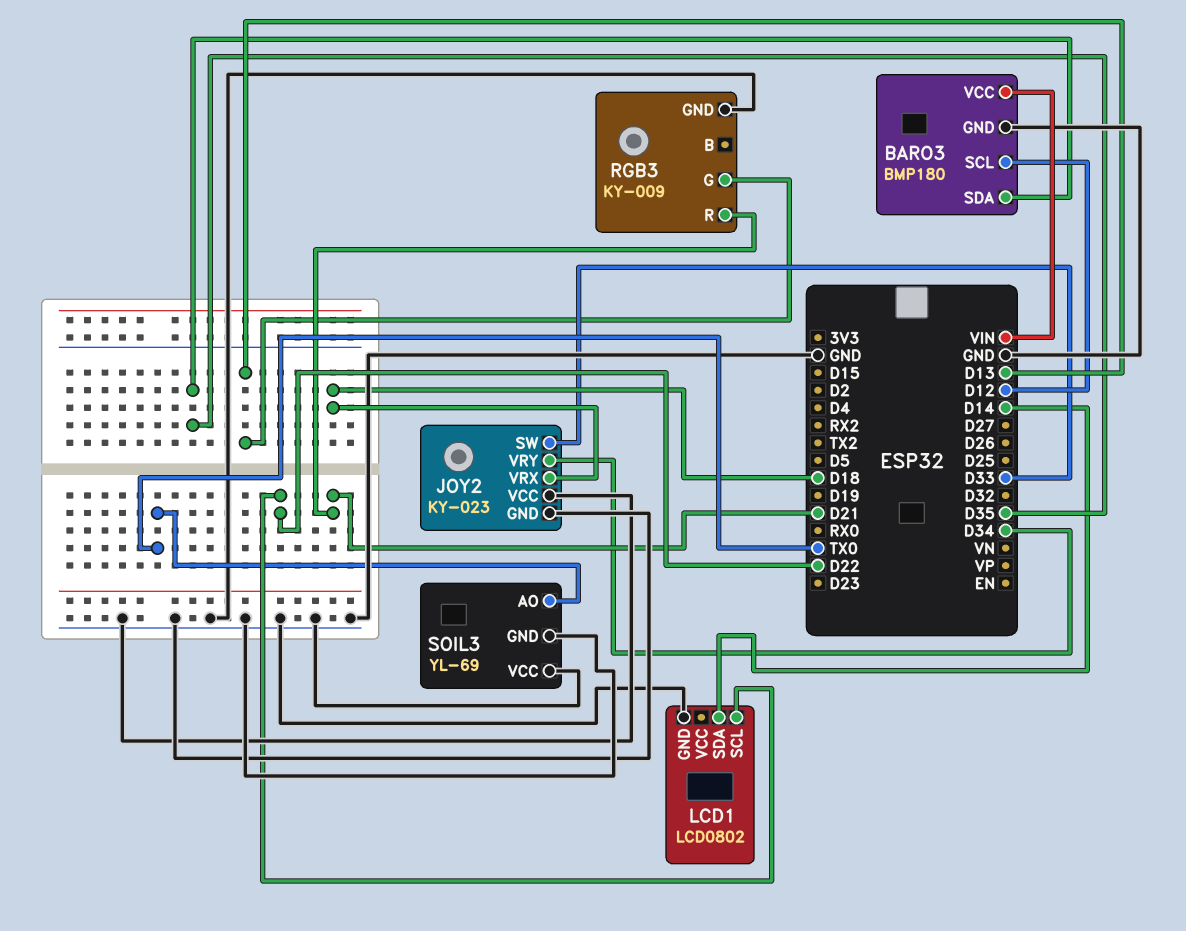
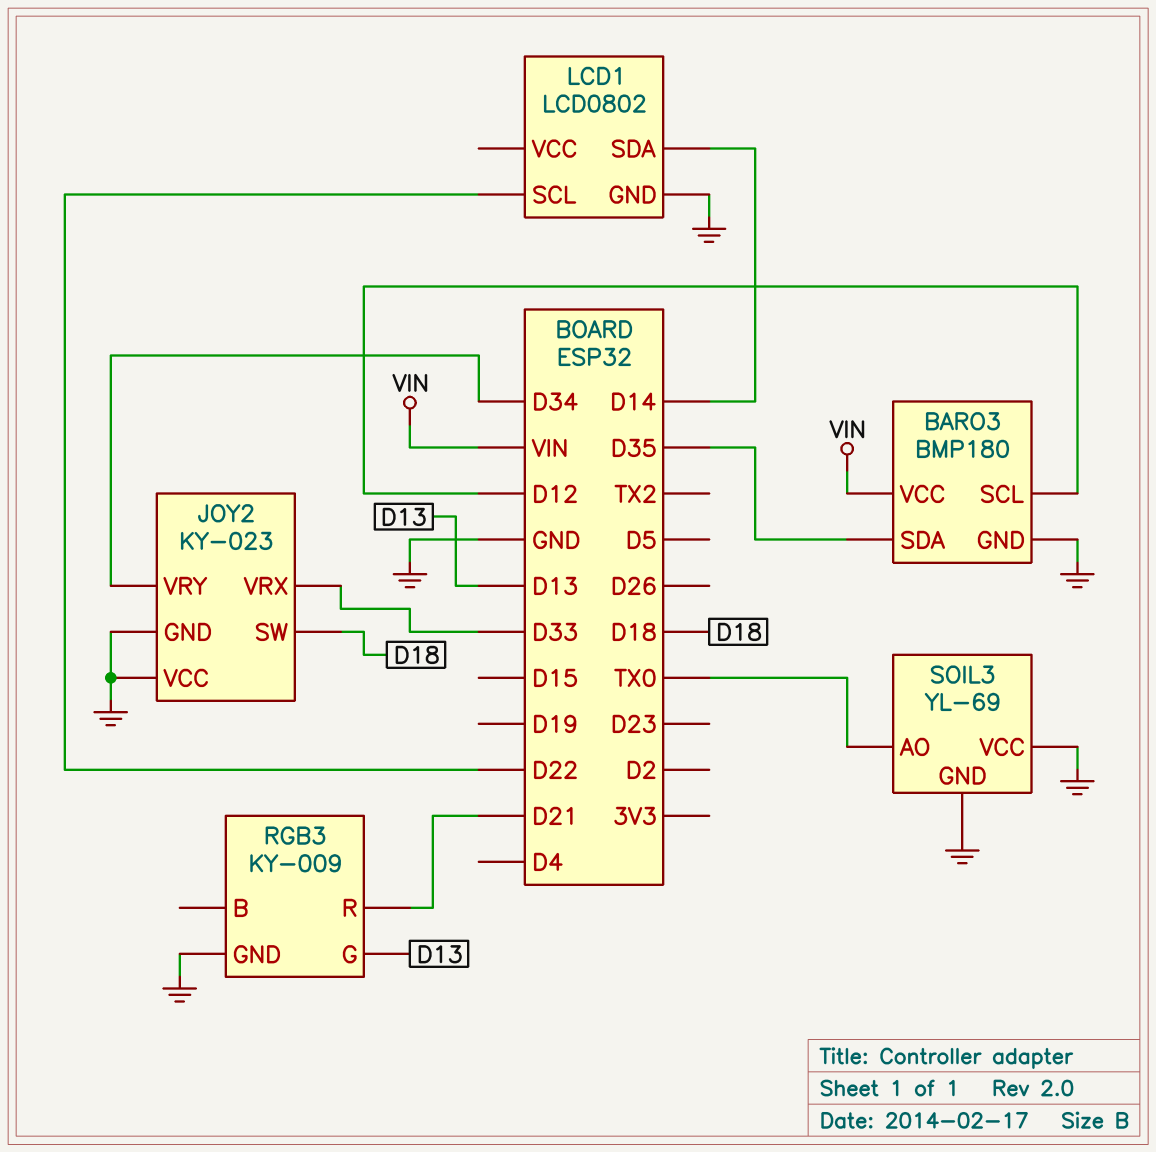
JOY2 pin SW: D33 -> D18
JOY2 pin VRX: D18 -> D33

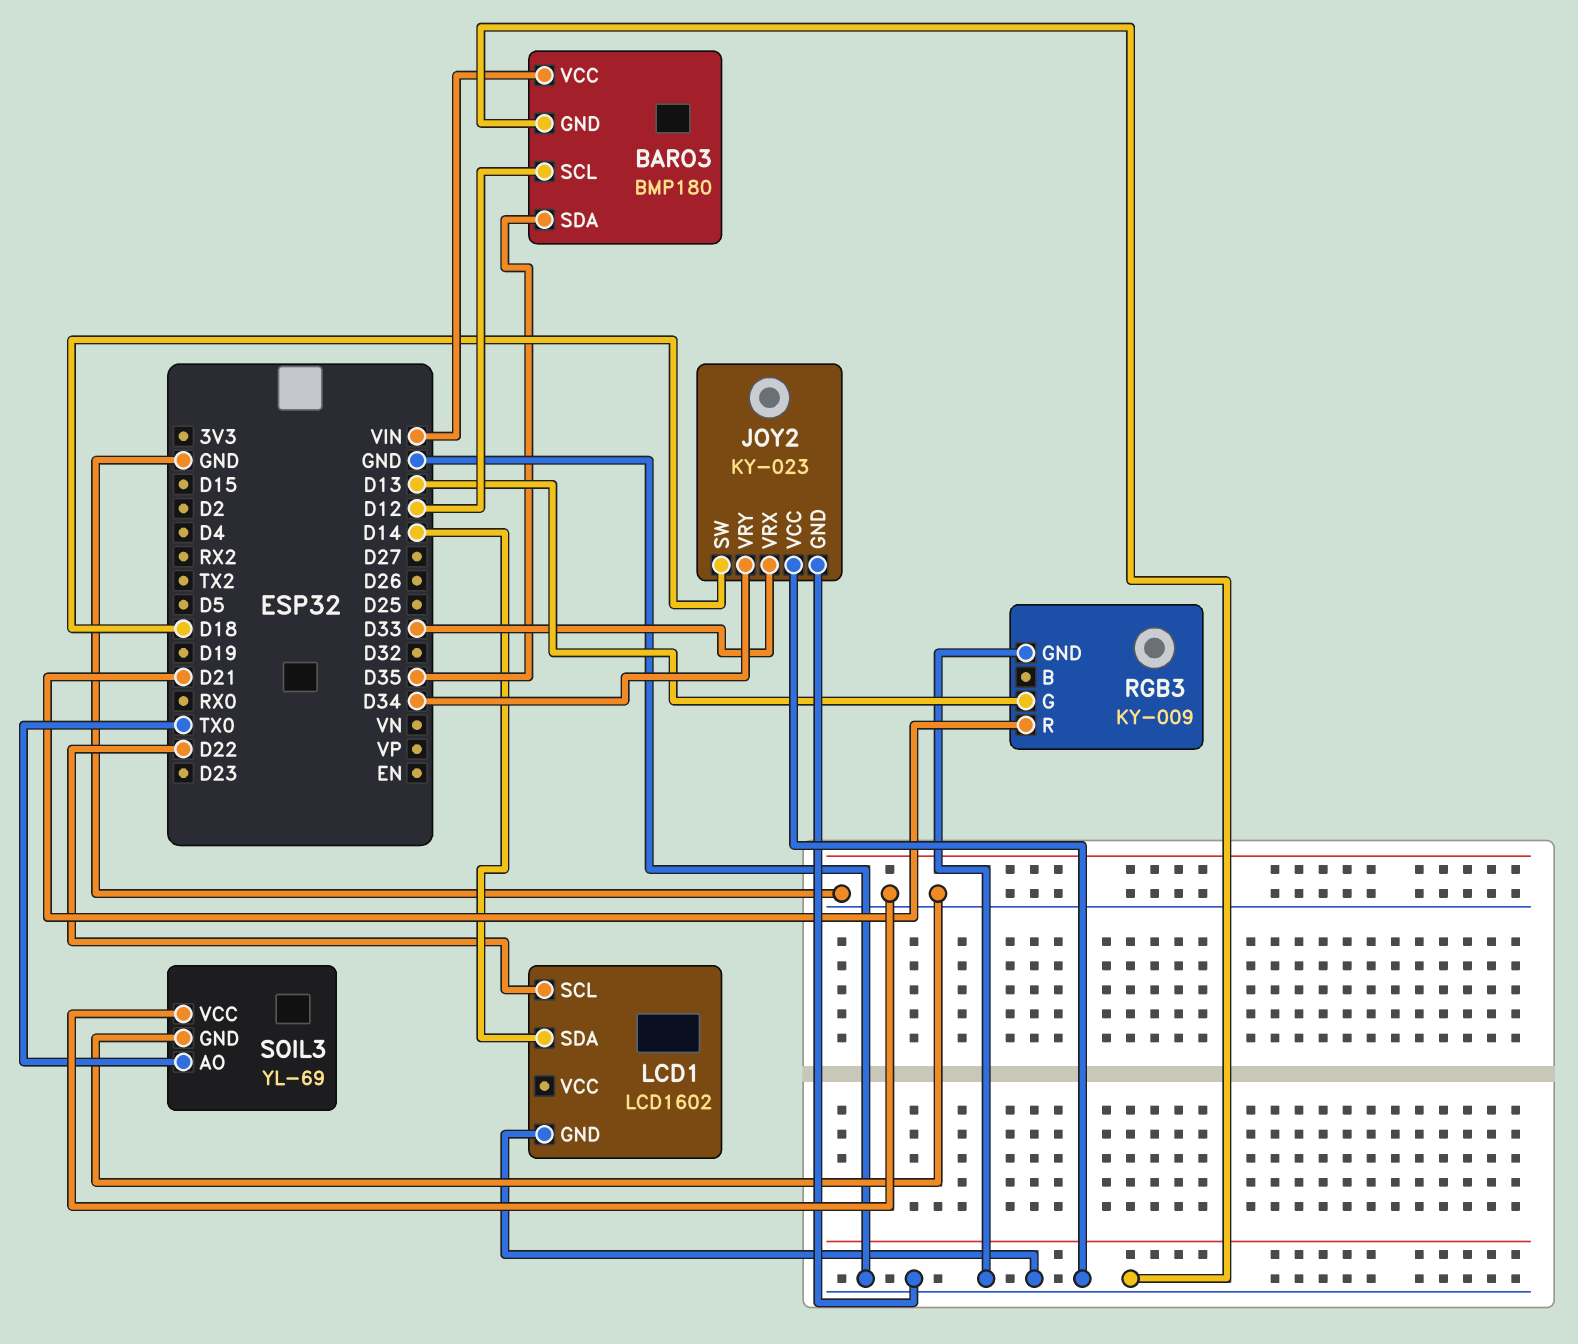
LCD1: LCD0802 -> LCD1602

